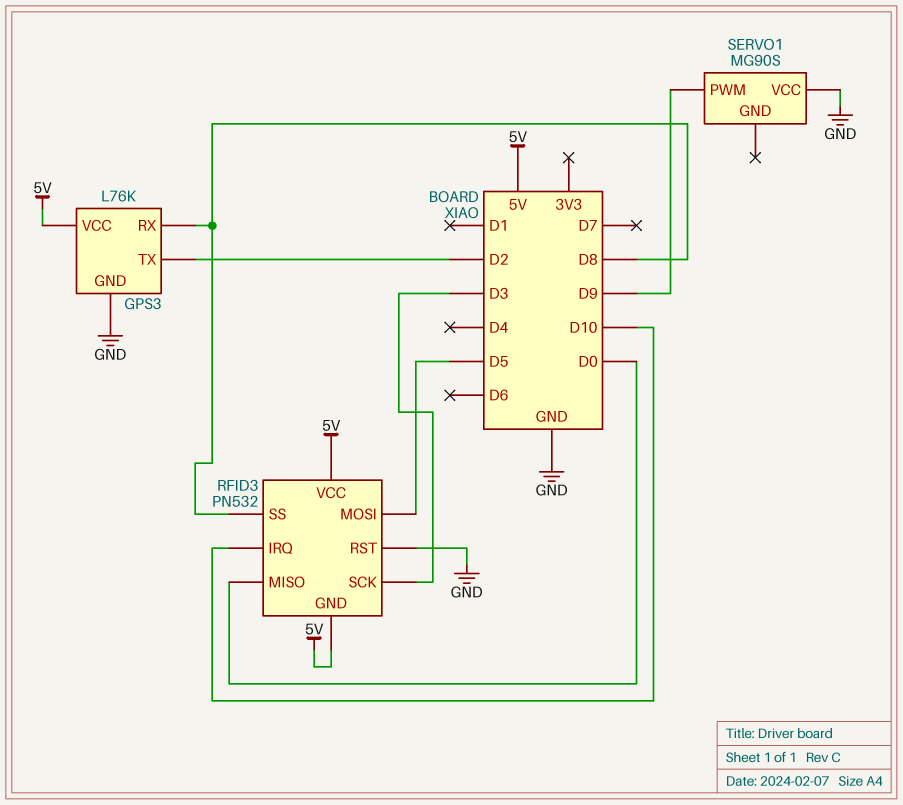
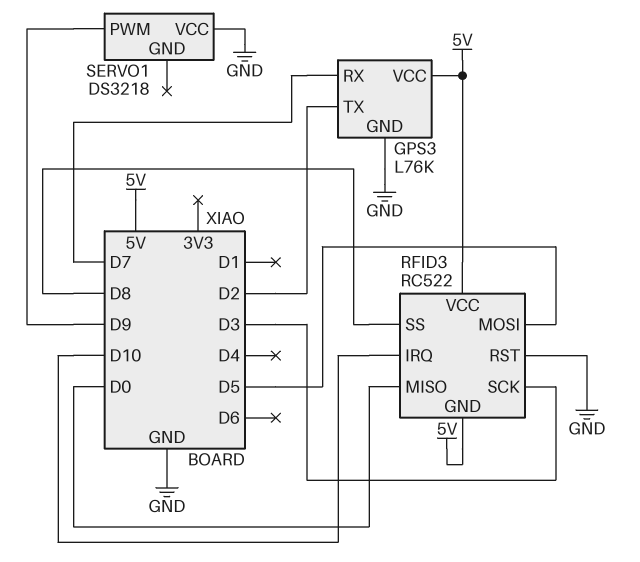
GPS3 pin RX: D8 -> D7
RFID3: PN532 -> RC522
SERVO1: MG90S -> DS3218

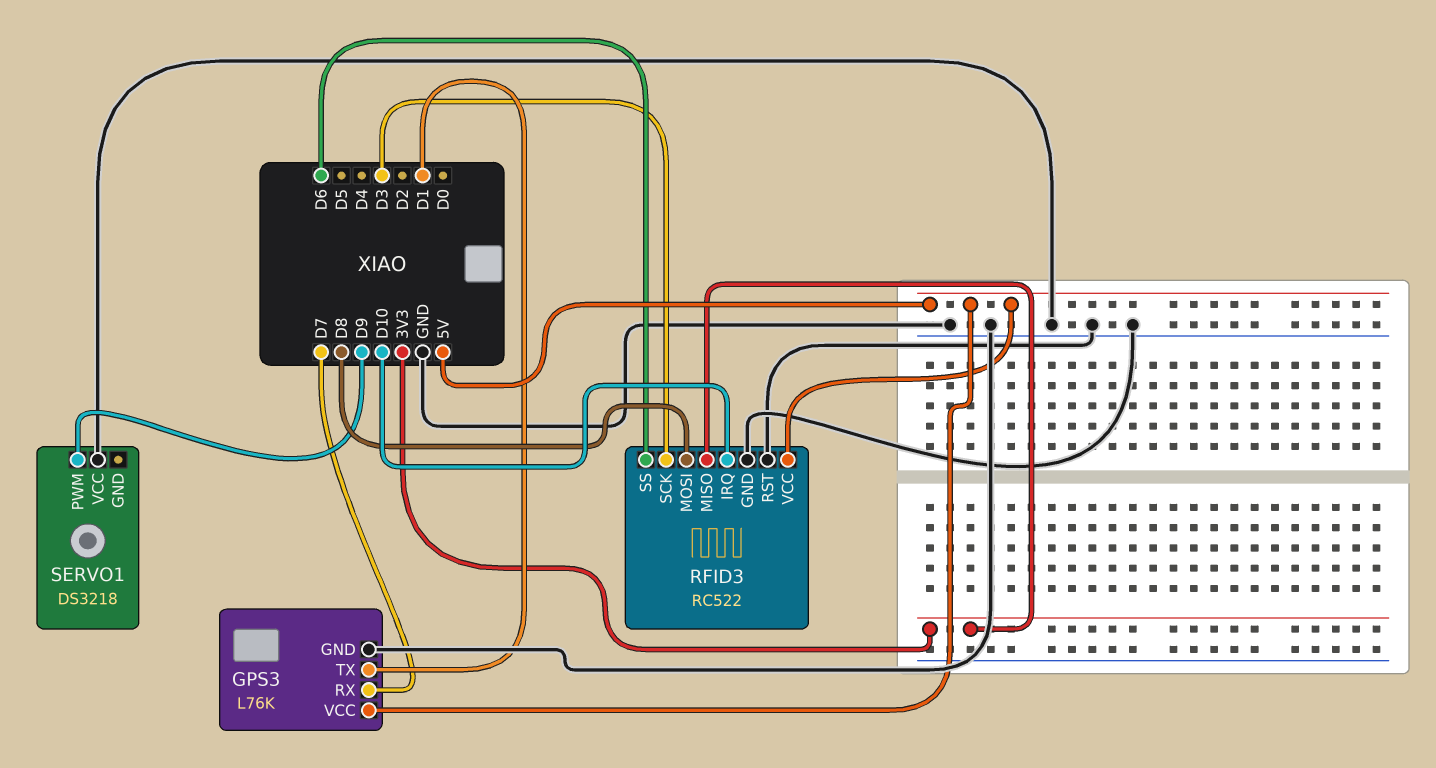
GPS3 pin TX: D2 -> D1
RFID3 pin GND: 5V -> GND
RFID3 pin MISO: D0 -> 3V3
RFID3 pin MOSI: D5 -> D8
RFID3 pin SS: D8 -> D6

